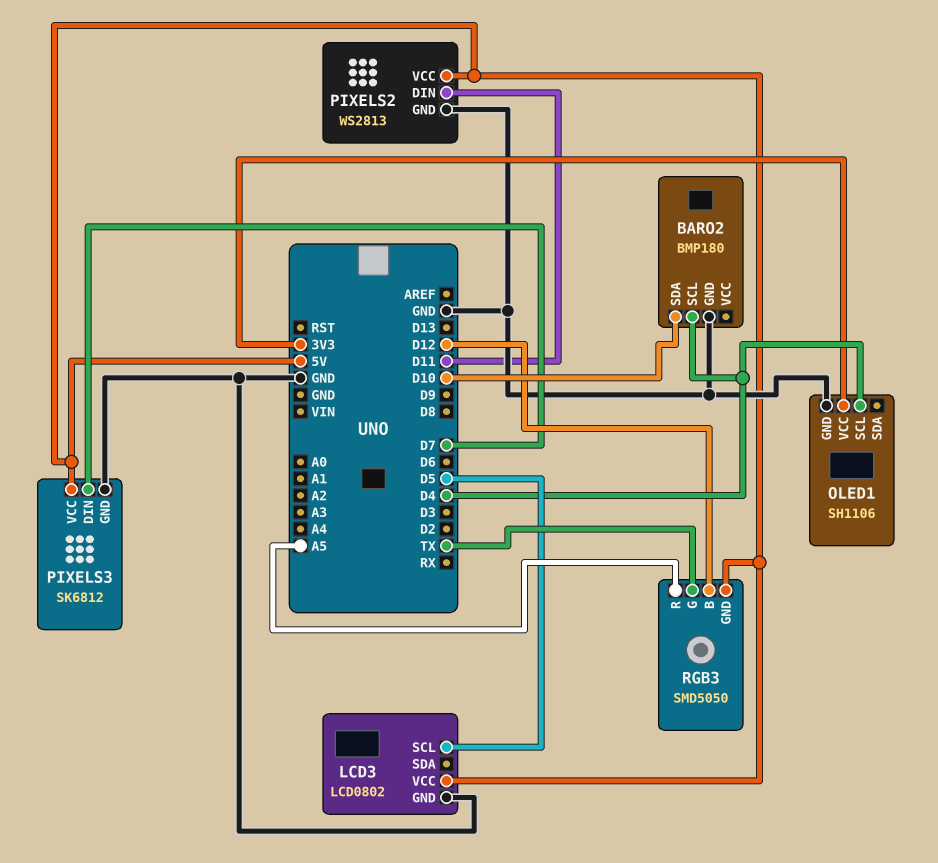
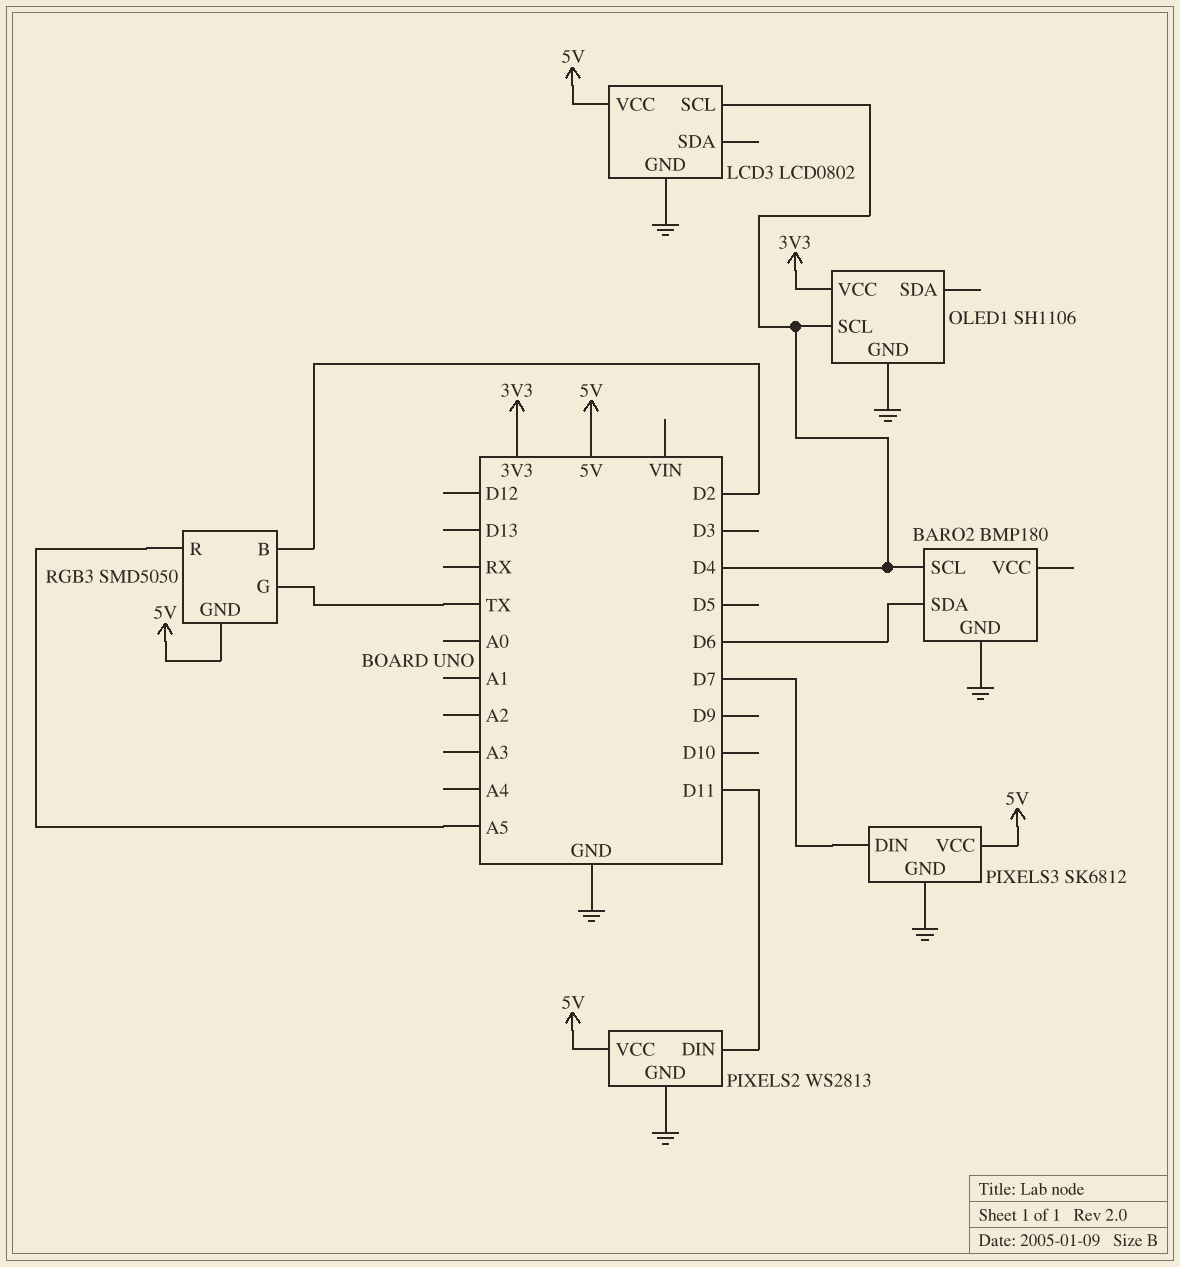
BARO2 pin SDA: D10 -> D6
LCD3 pin SCL: D5 -> D4
RGB3 pin B: D12 -> D2

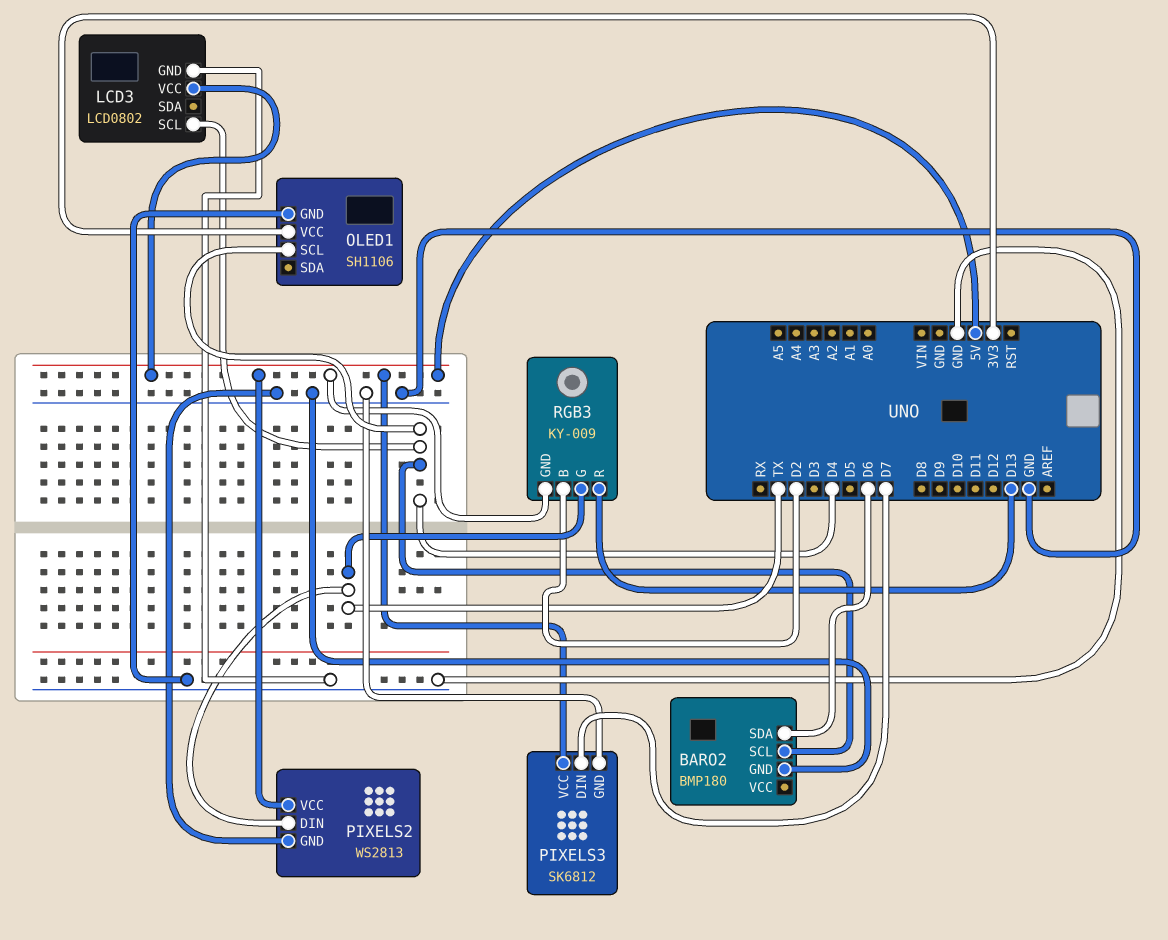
PIXELS2 pin DIN: D11 -> TX
RGB3: SMD5050 -> KY-009
RGB3 pin R: A5 -> D13

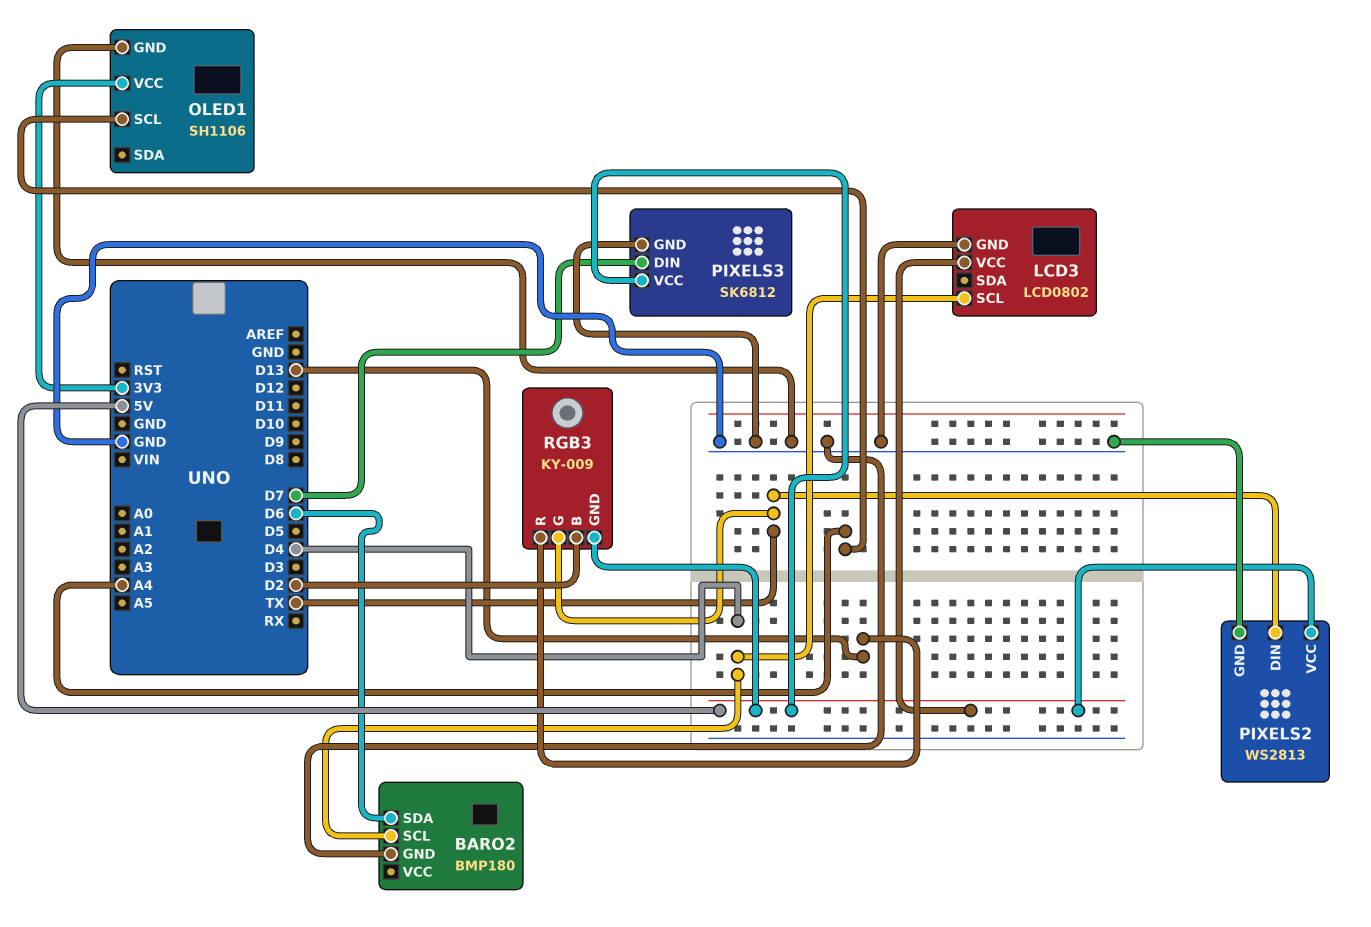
OLED1 pin SCL: D4 -> A4

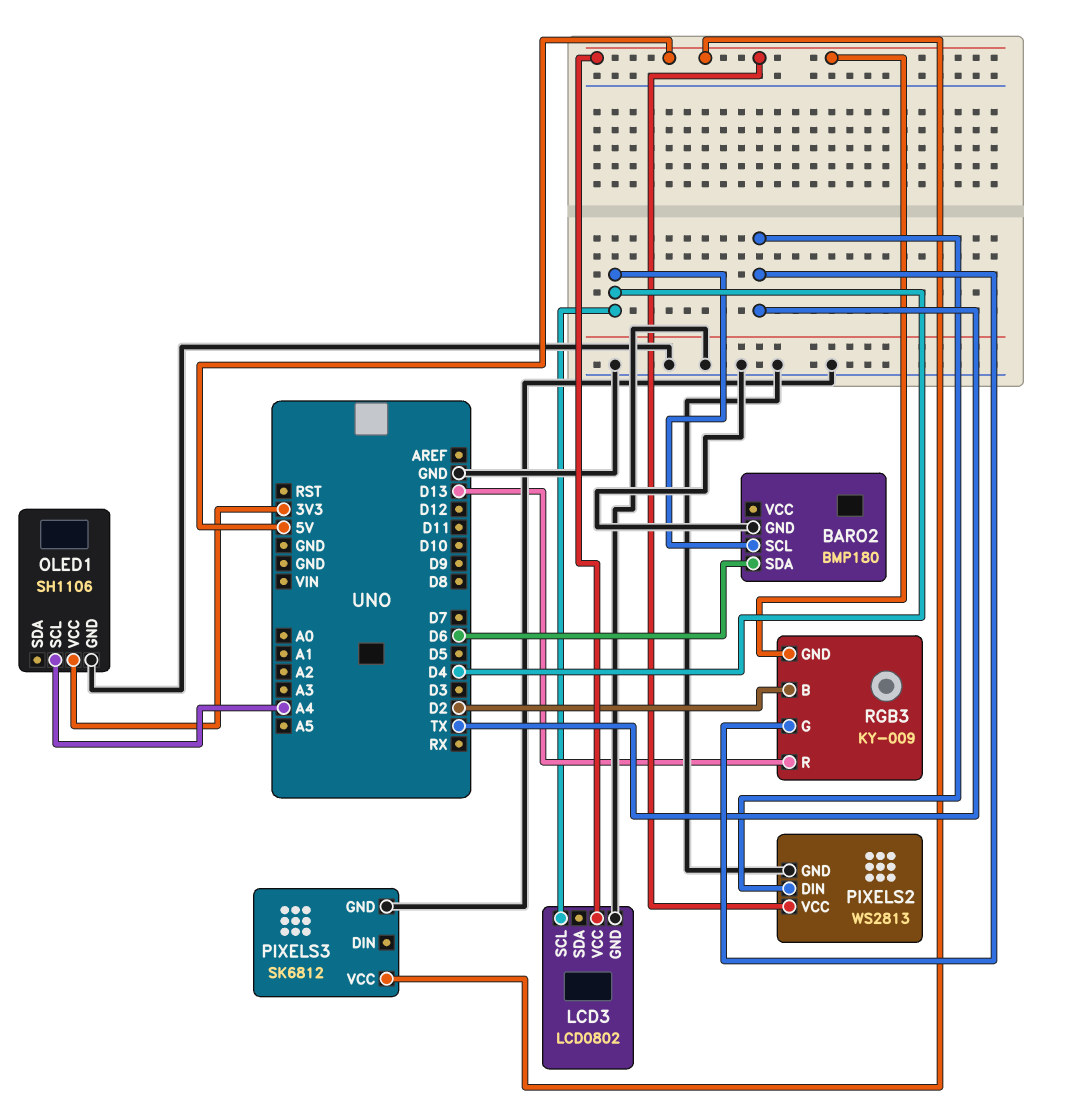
PIXELS3 pin DIN: D7 -> none

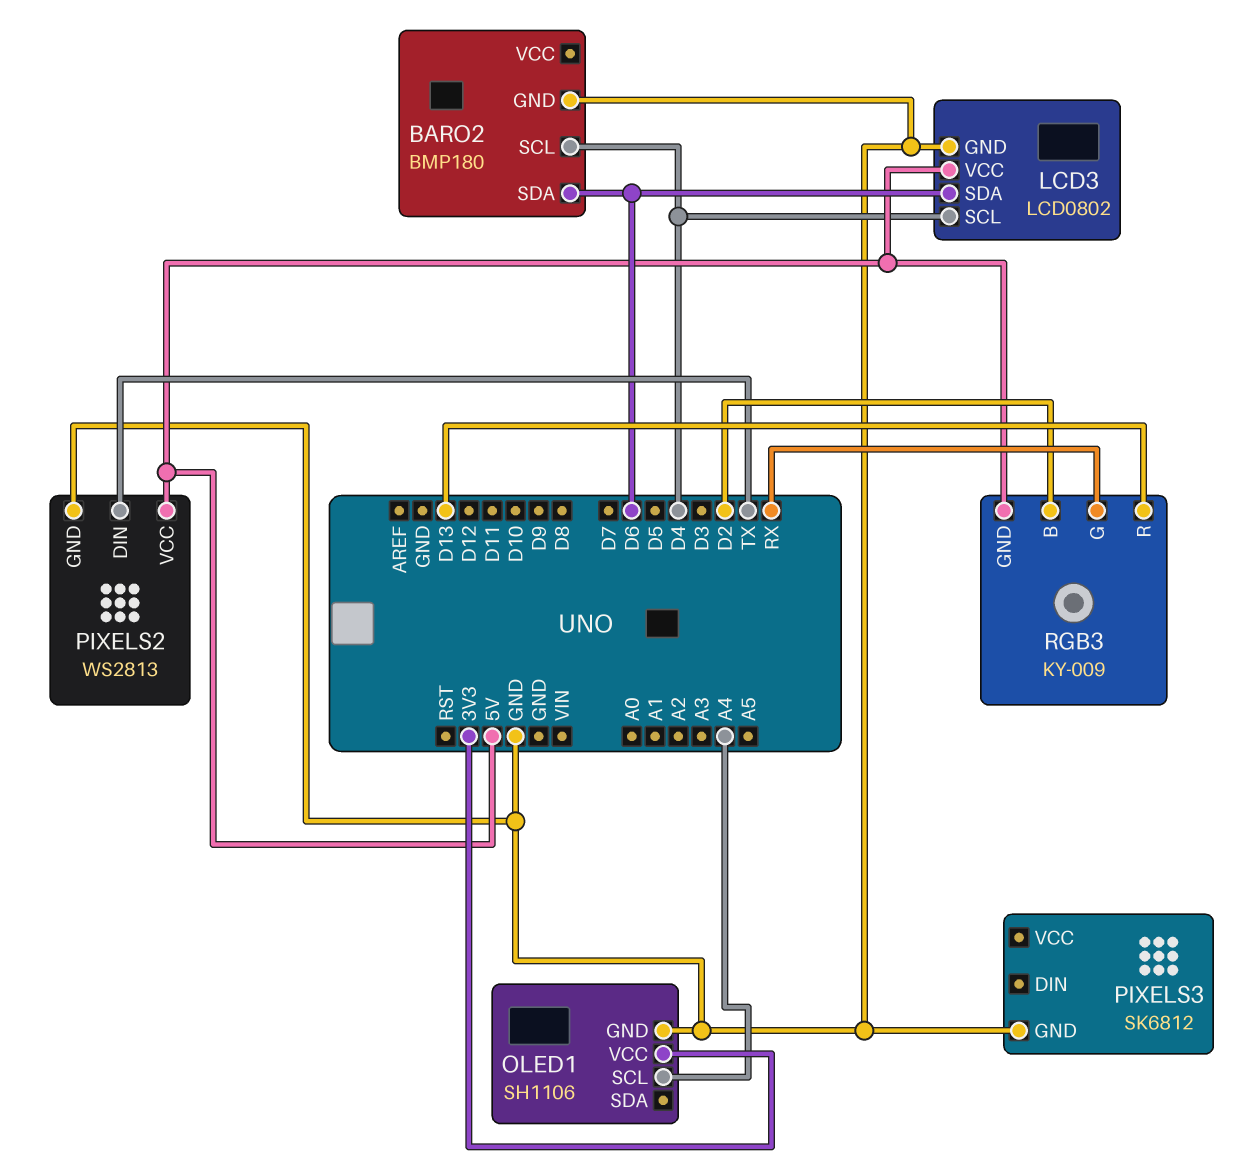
LCD3 pin SDA: none -> D6
PIXELS3 pin VCC: 5V -> none
RGB3 pin G: TX -> RX

